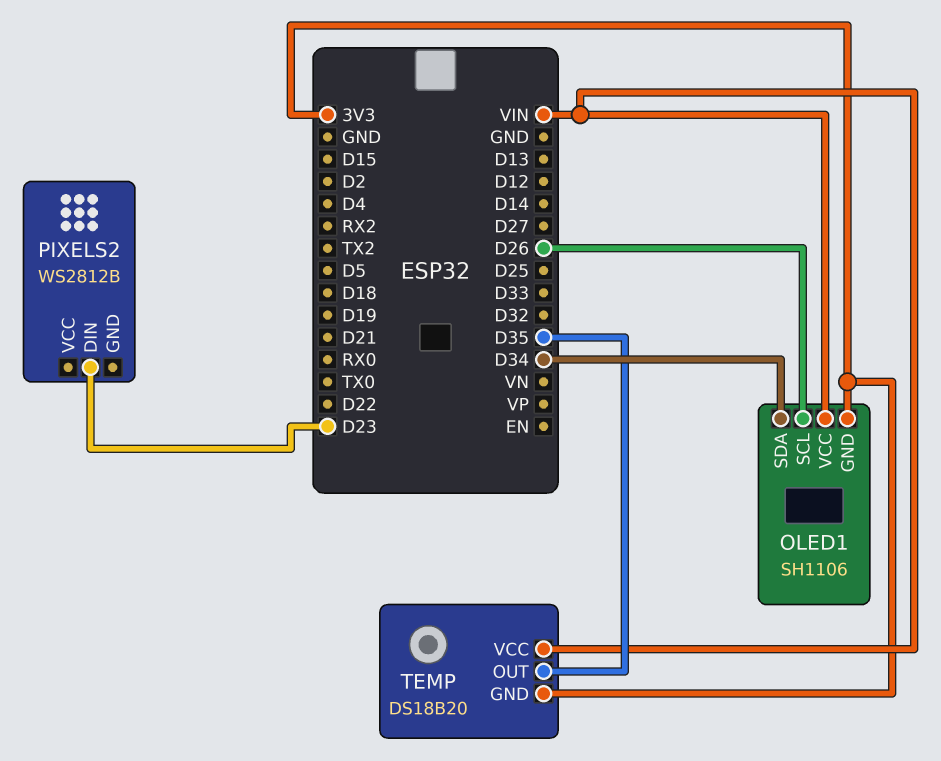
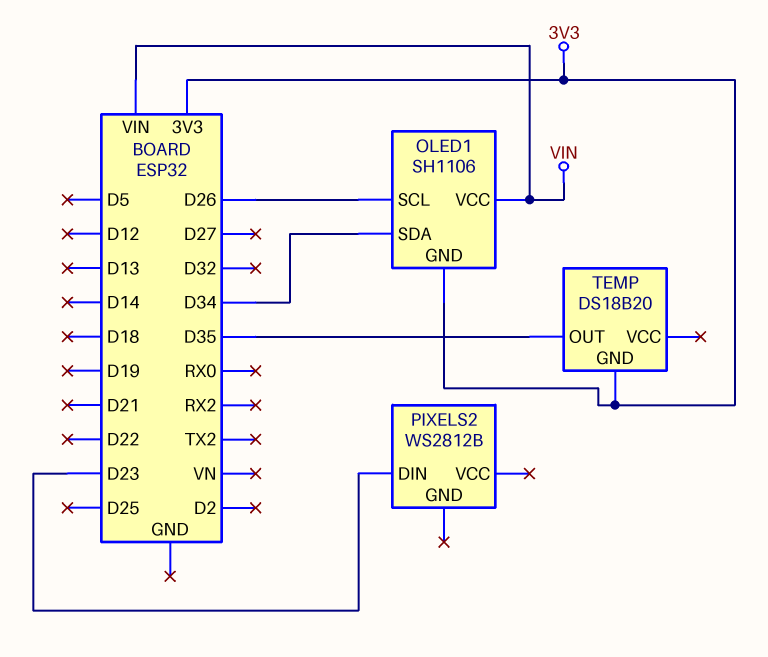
TEMP pin VCC: VIN -> none

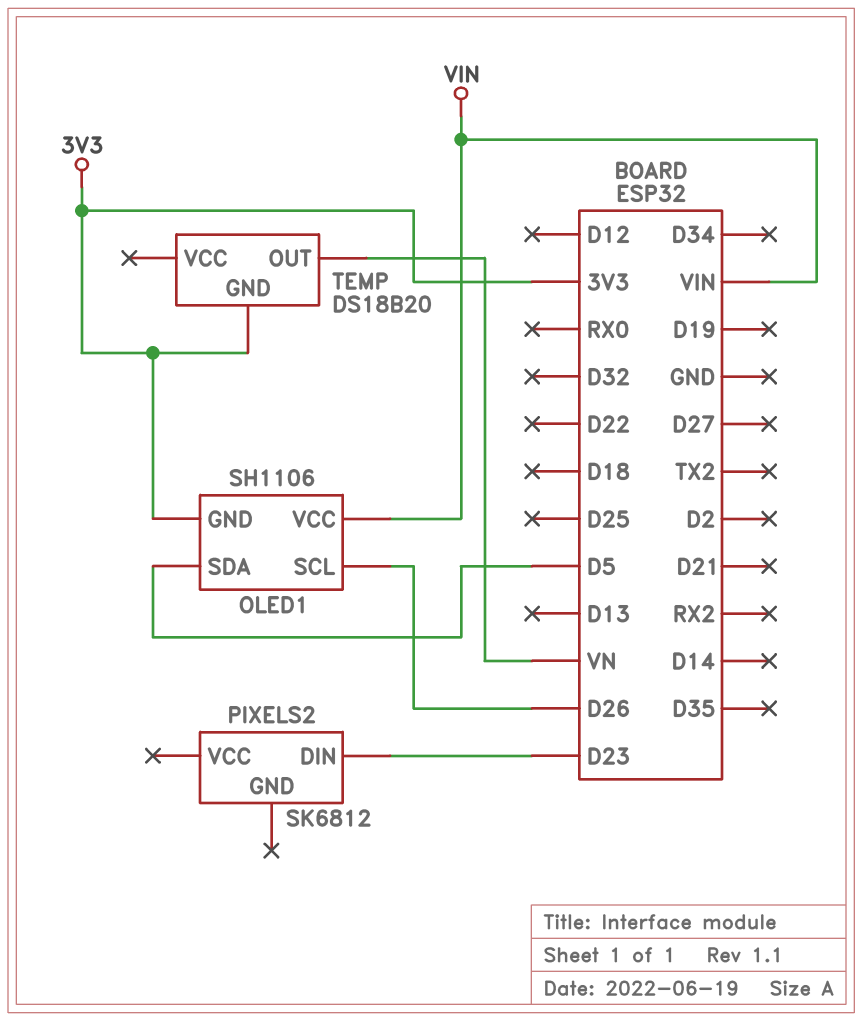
OLED1 pin SDA: D34 -> D5
PIXELS2: WS2812B -> SK6812
TEMP pin OUT: D35 -> VN

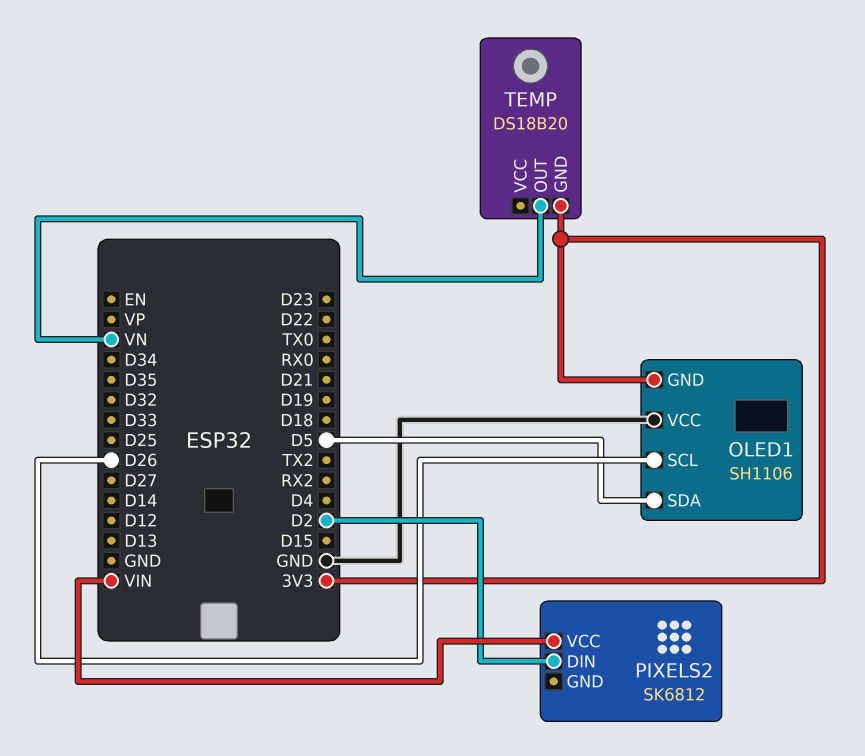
OLED1 pin VCC: VIN -> GND
PIXELS2 pin DIN: D23 -> D2
PIXELS2 pin VCC: none -> VIN

